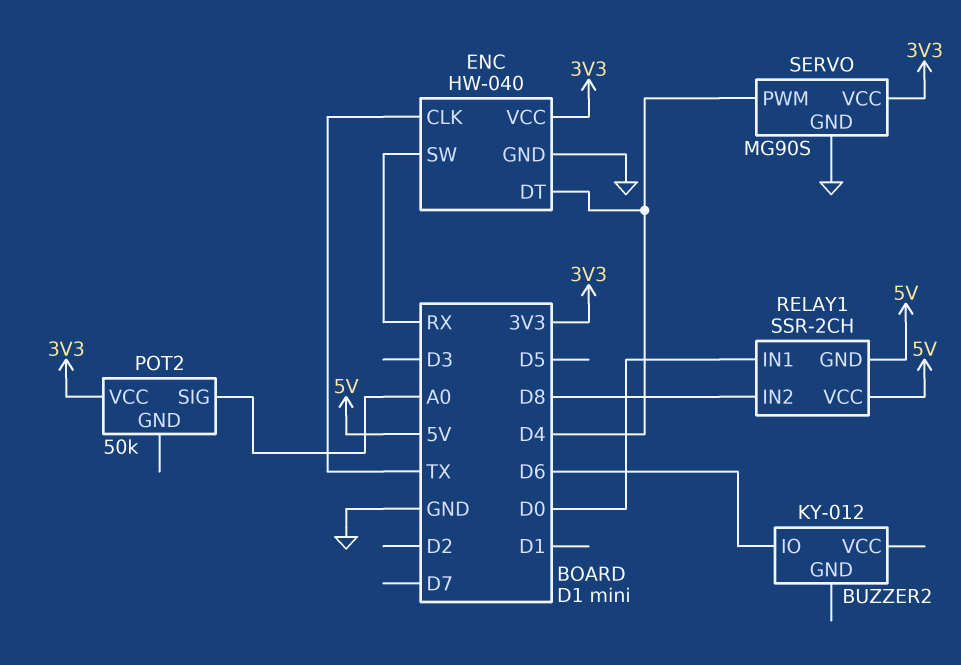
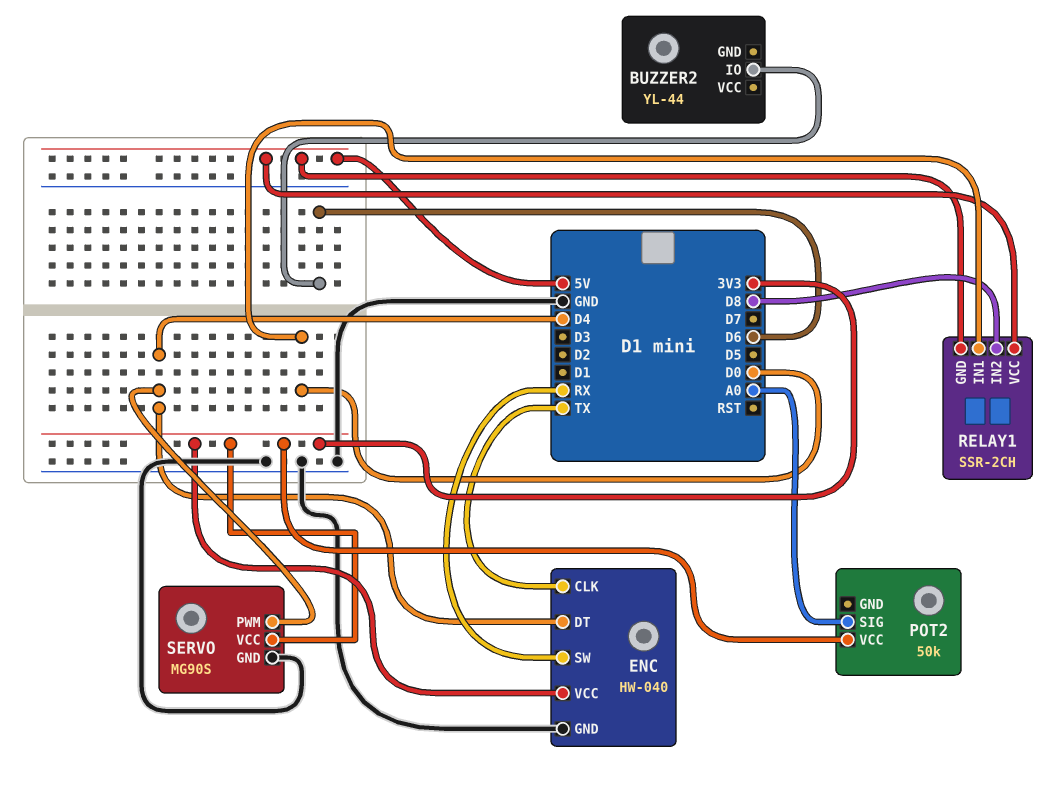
BUZZER2: KY-012 -> YL-44

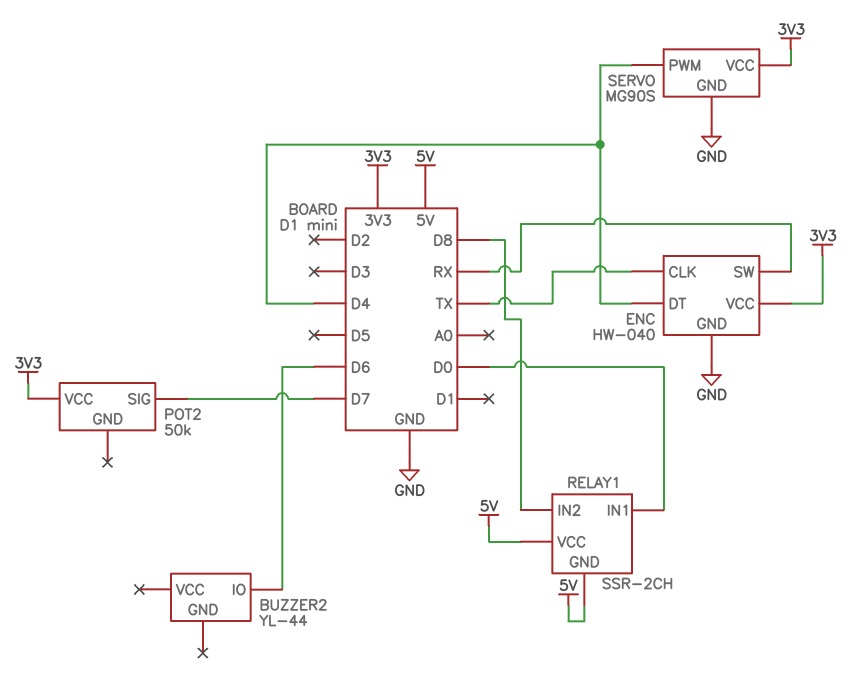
POT2 pin SIG: A0 -> D7

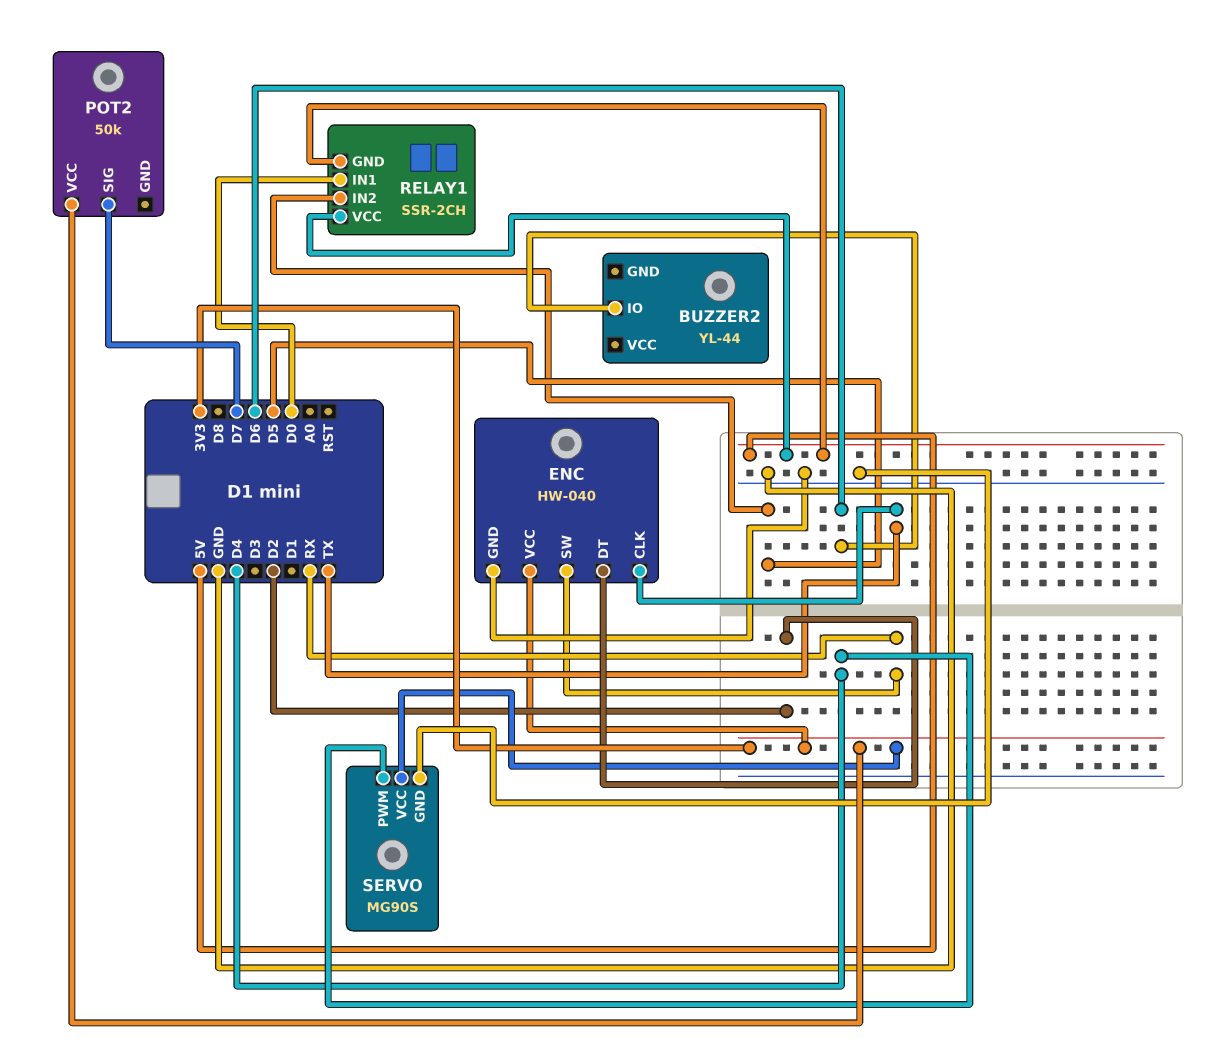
ENC pin DT: D4 -> D2
RELAY1 pin IN2: D8 -> D5

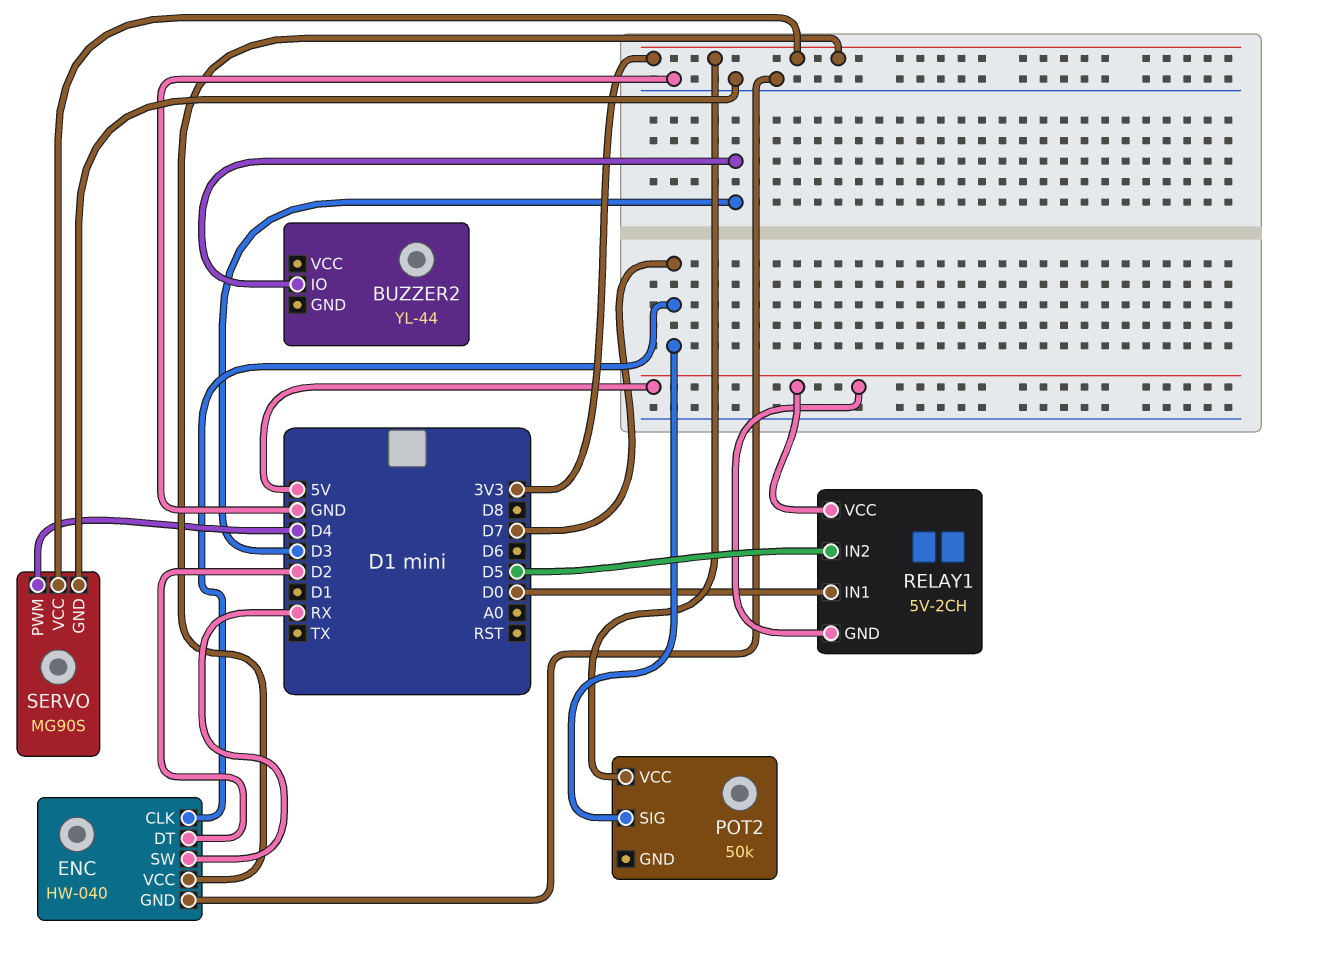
BUZZER2 pin IO: D6 -> D3
ENC pin CLK: TX -> D7
RELAY1: SSR-2CH -> 5V-2CH

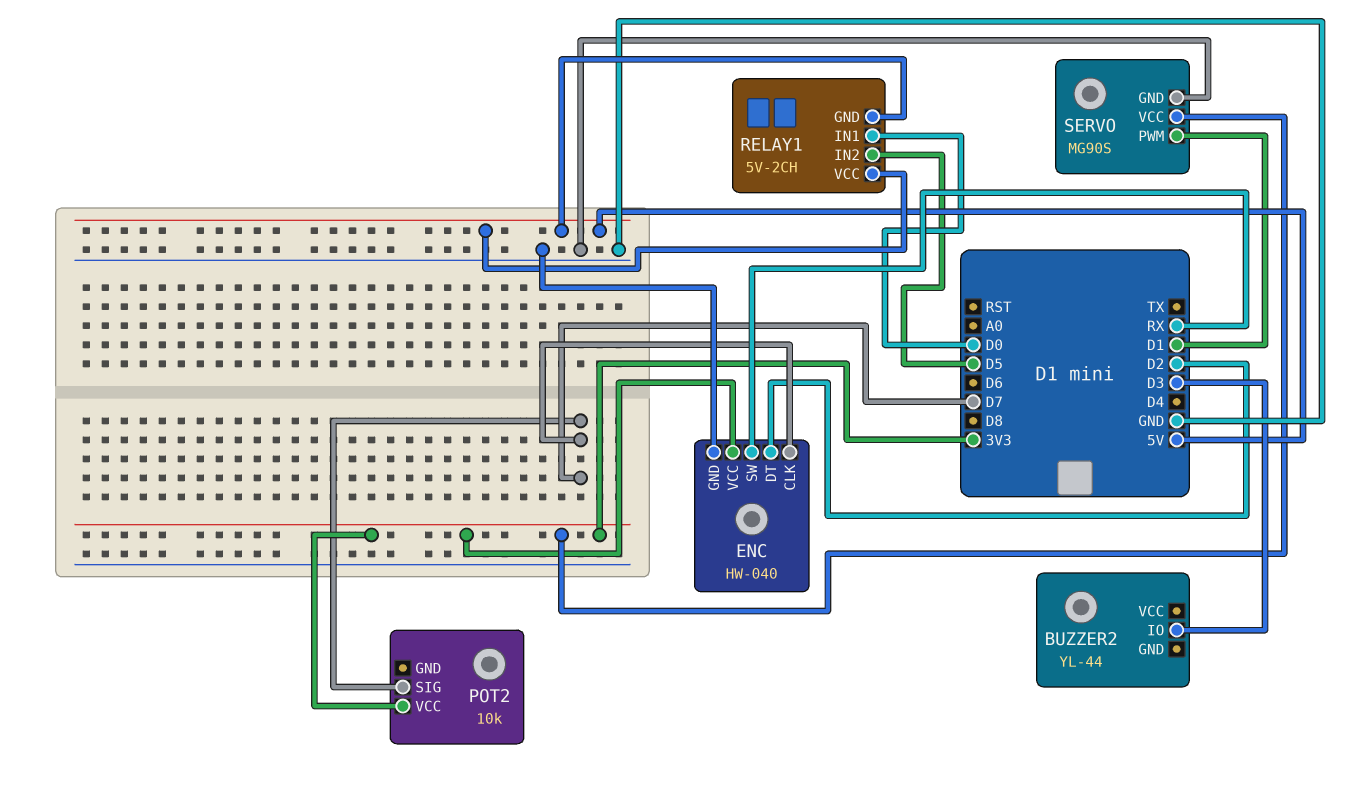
POT2: 50k -> 10k
SERVO pin PWM: D4 -> D1

